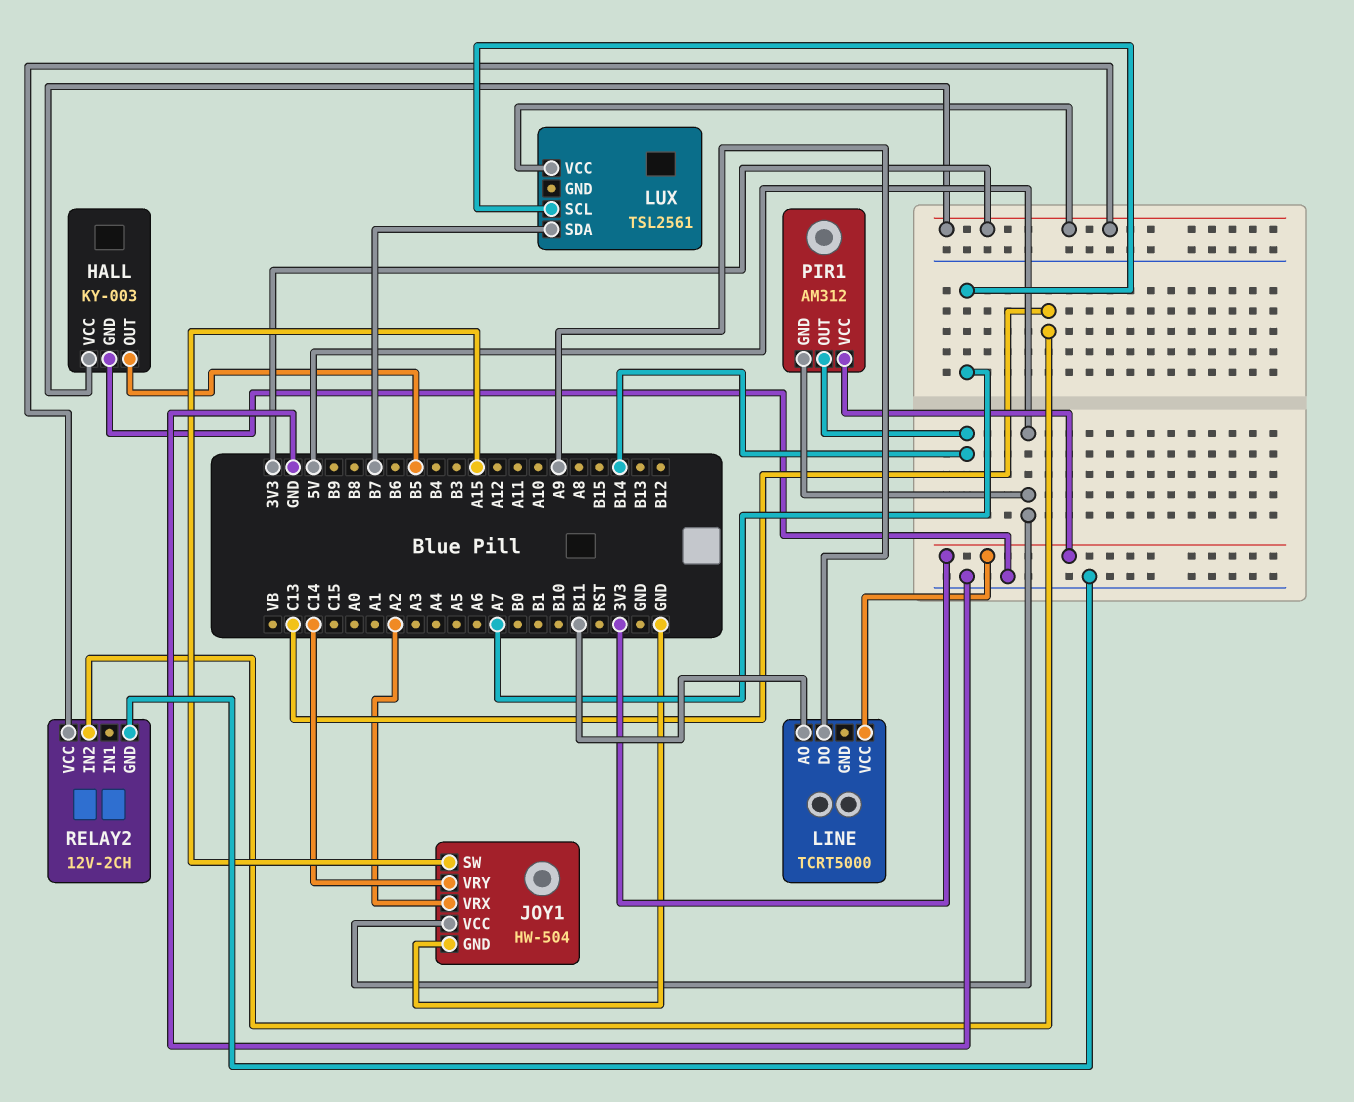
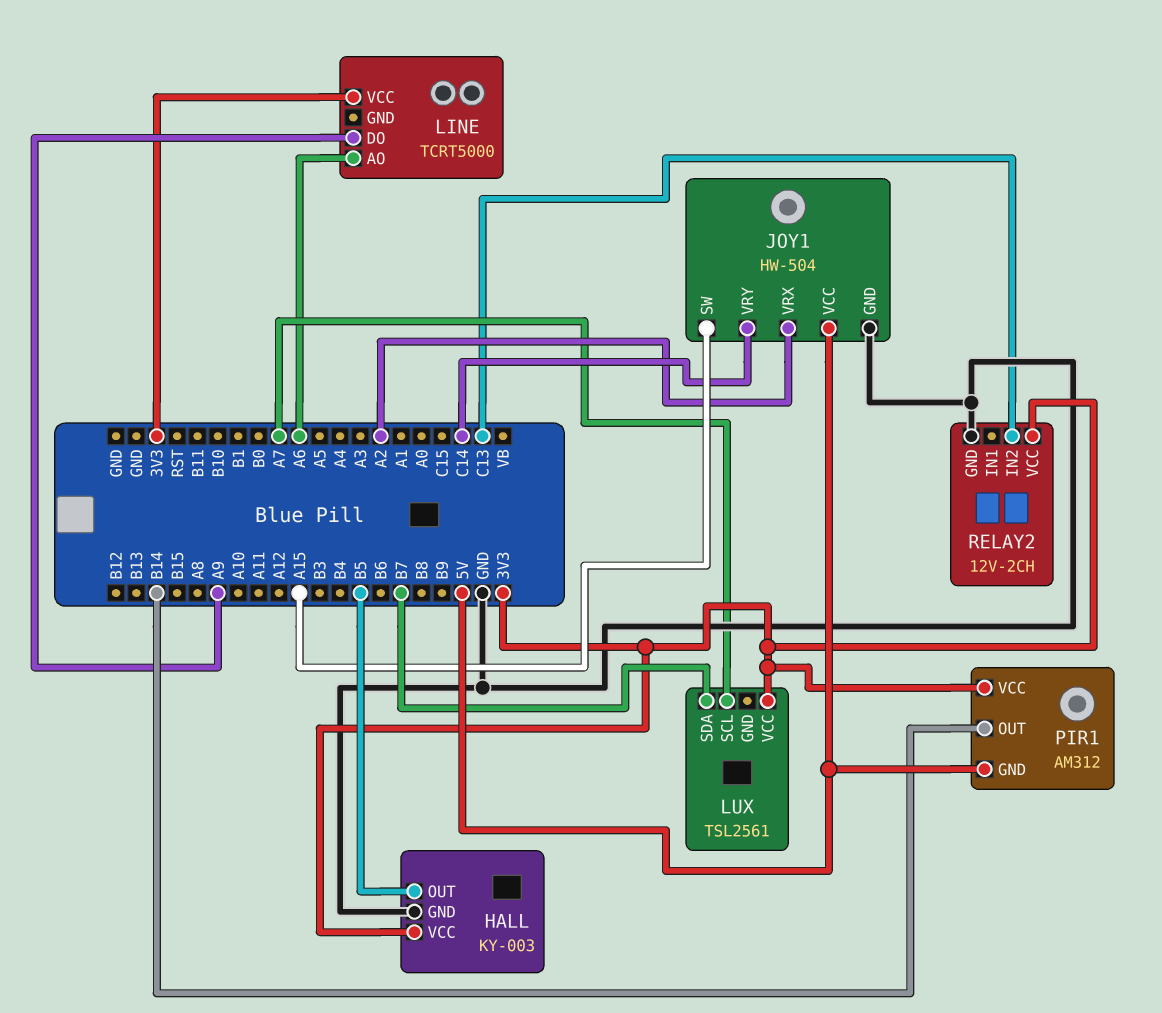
LINE pin AO: B11 -> A6

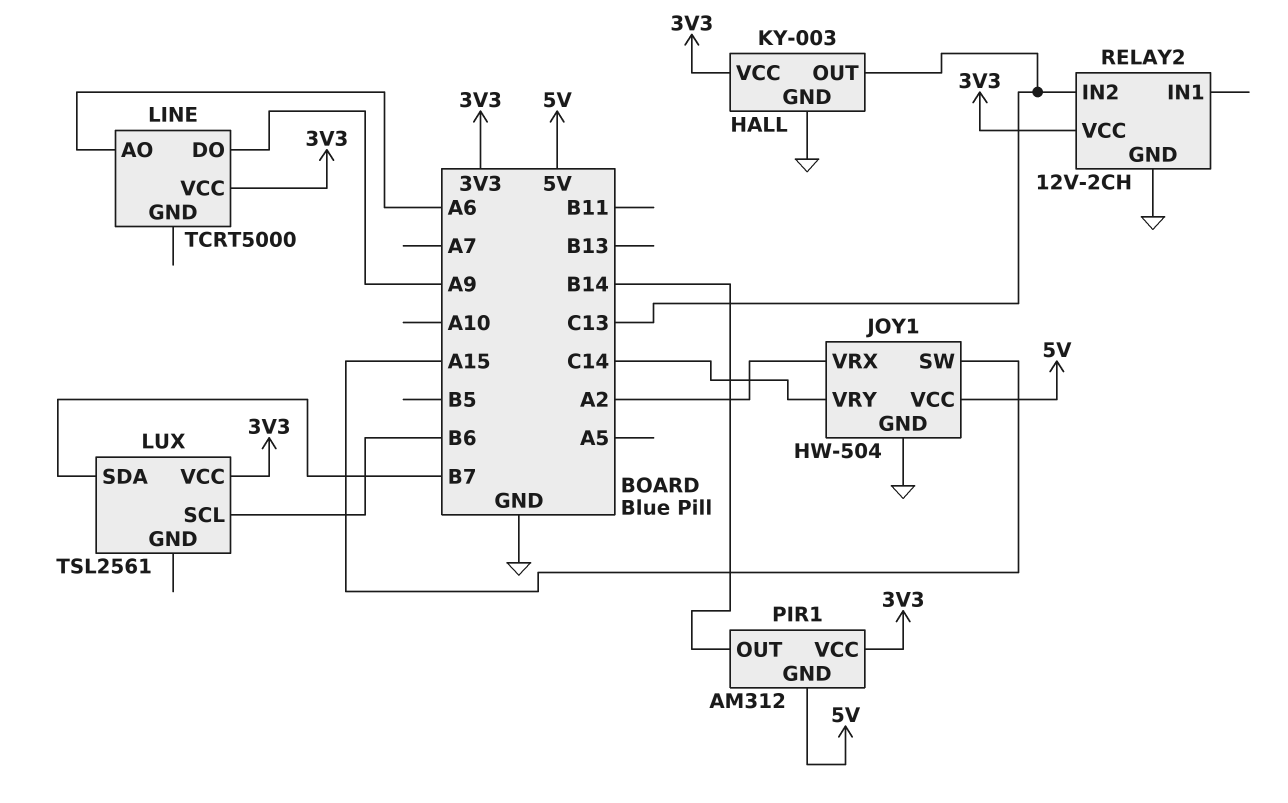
HALL pin OUT: B5 -> C13
LUX pin SCL: A7 -> B6

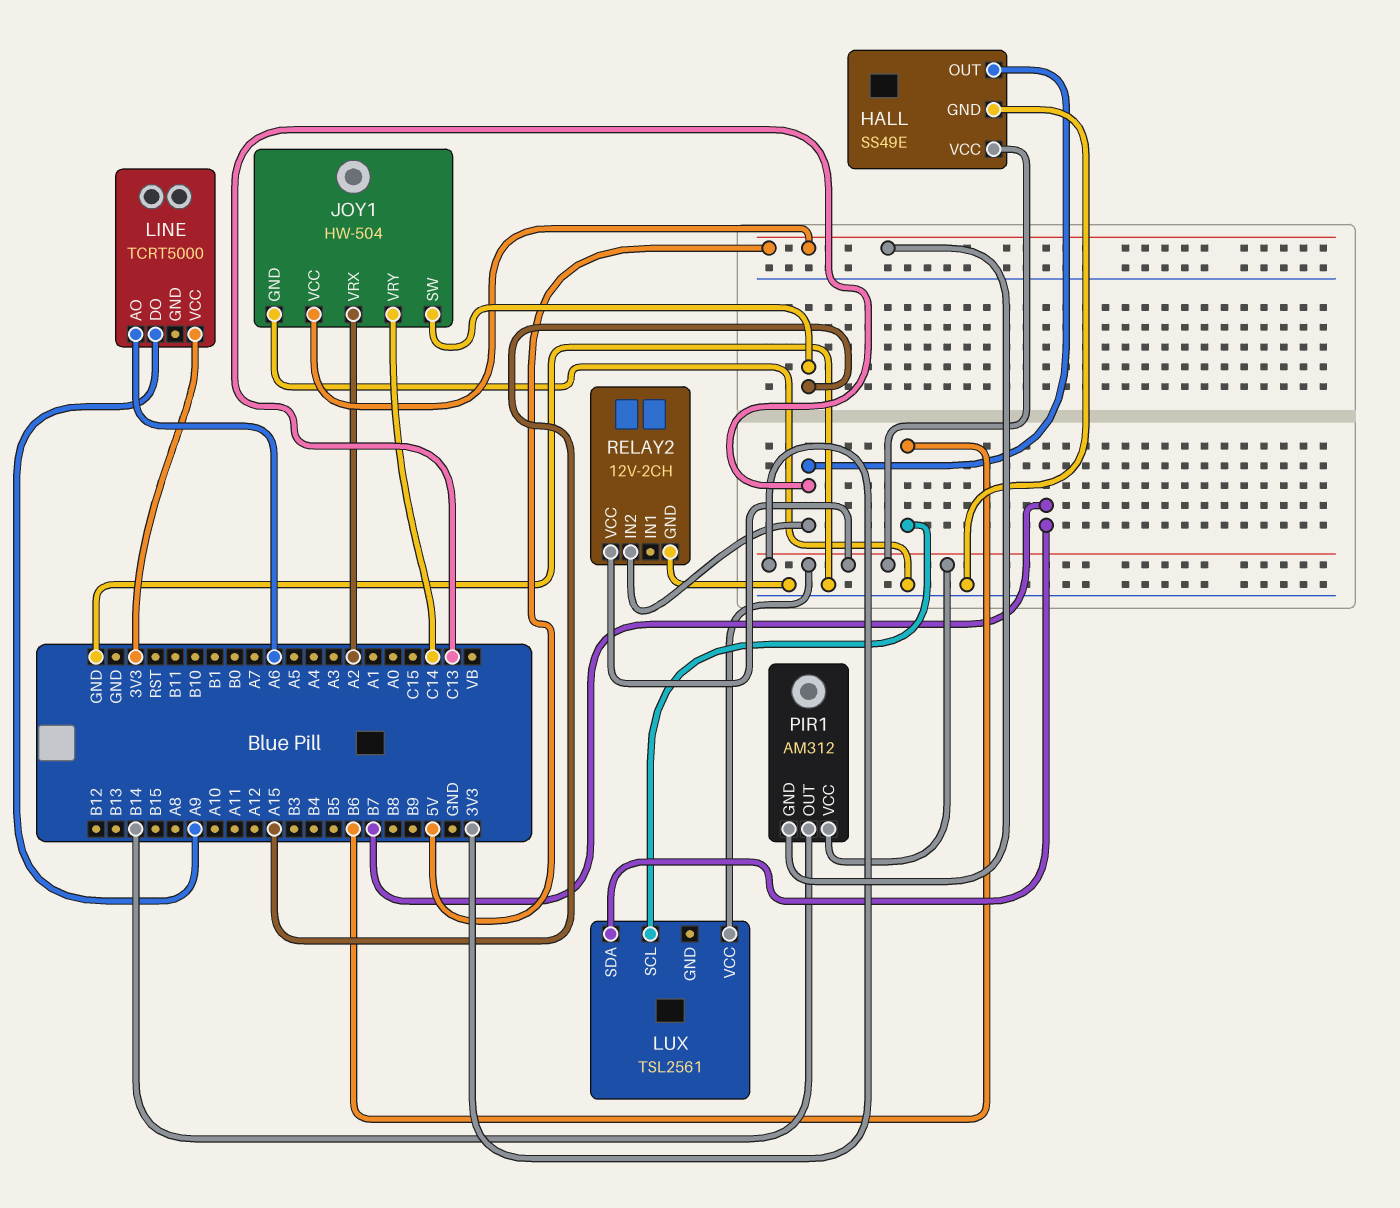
HALL: KY-003 -> SS49E

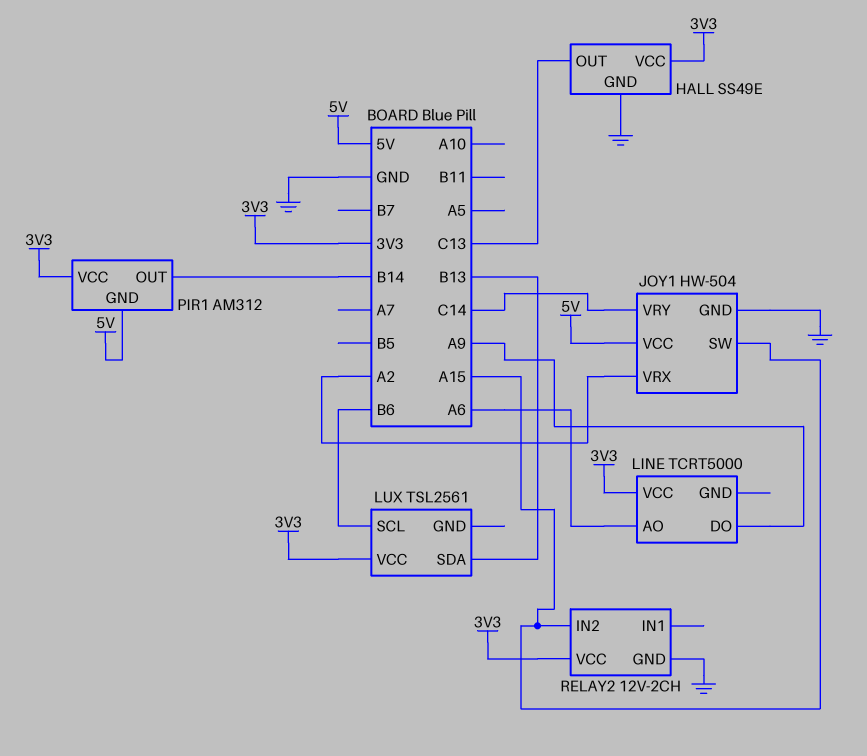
LUX pin SDA: B7 -> B13
RELAY2 pin IN2: C13 -> A15

